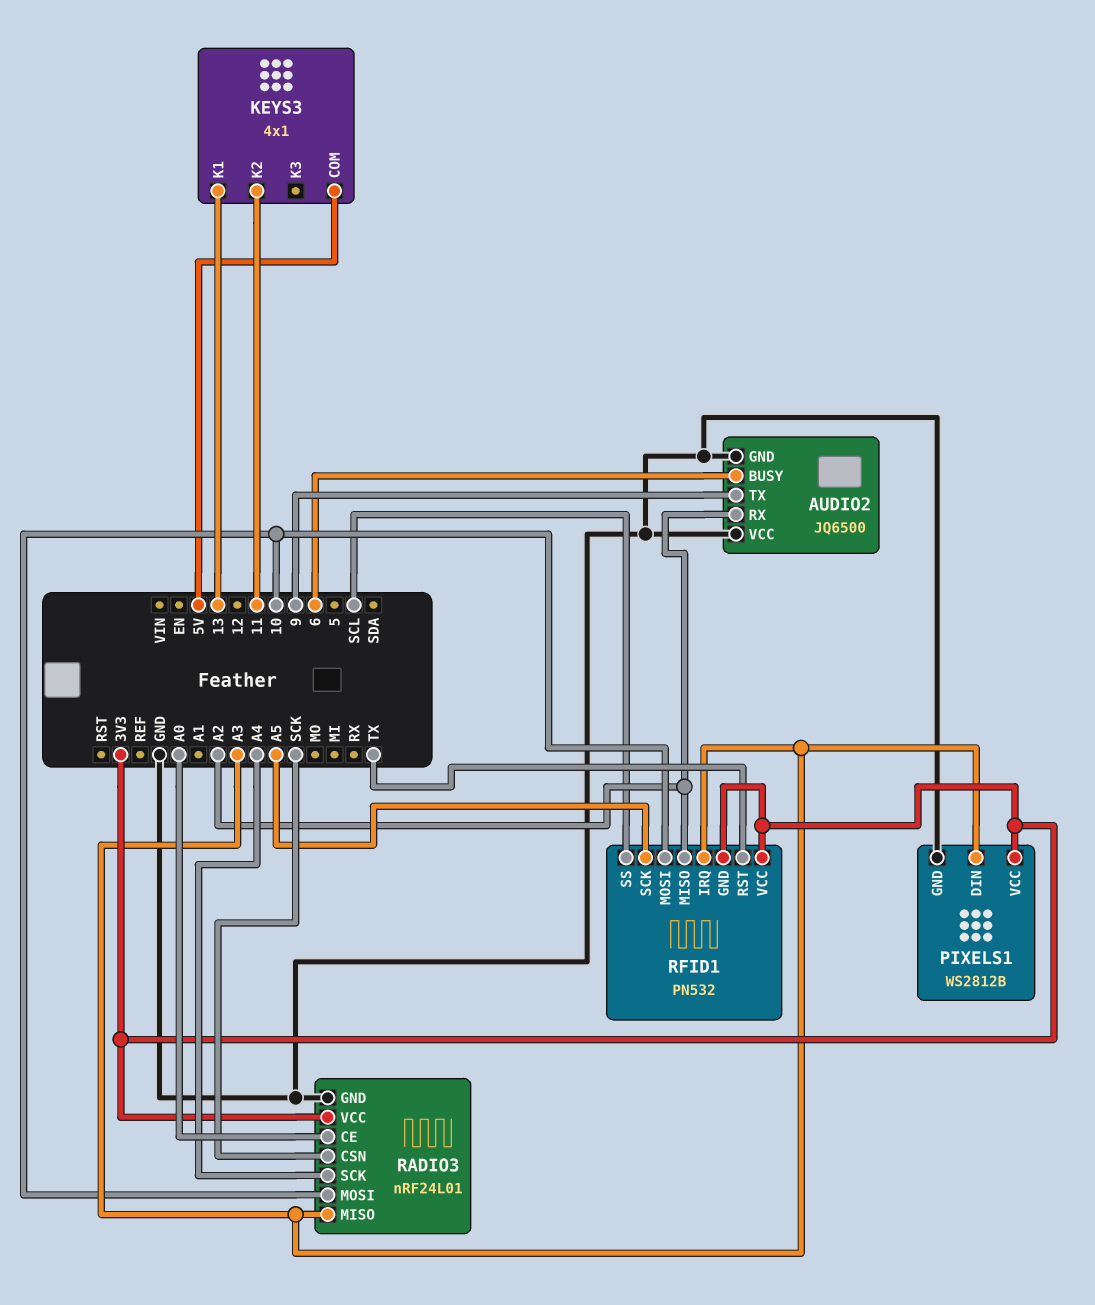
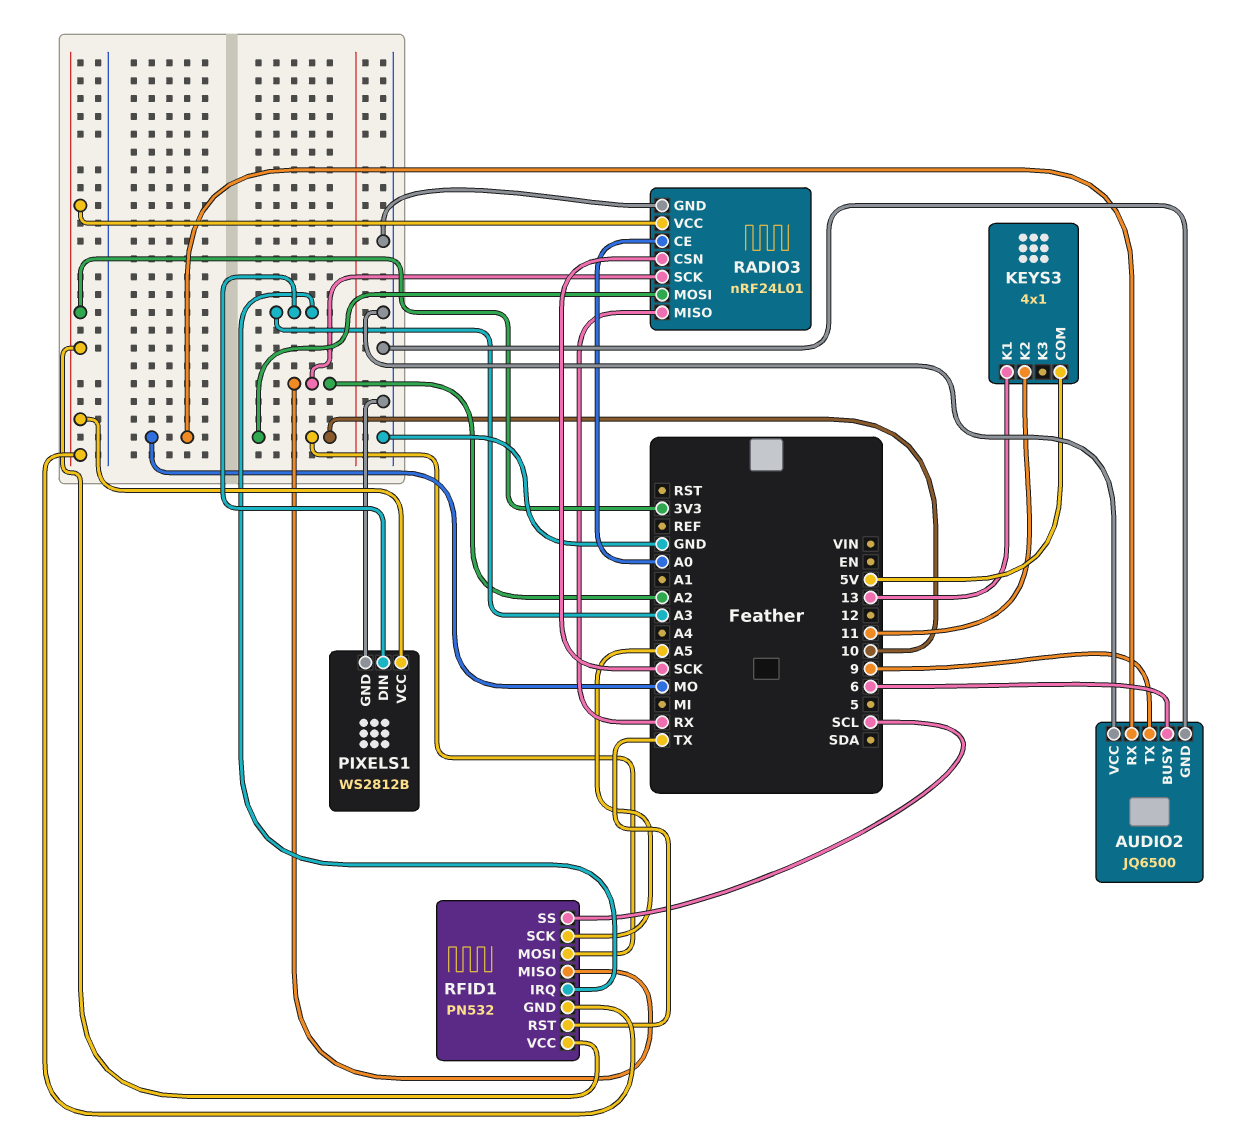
AUDIO2 pin RX: A2 -> MO
RADIO3 pin MISO: A3 -> RX
RADIO3 pin SCK: A4 -> A2

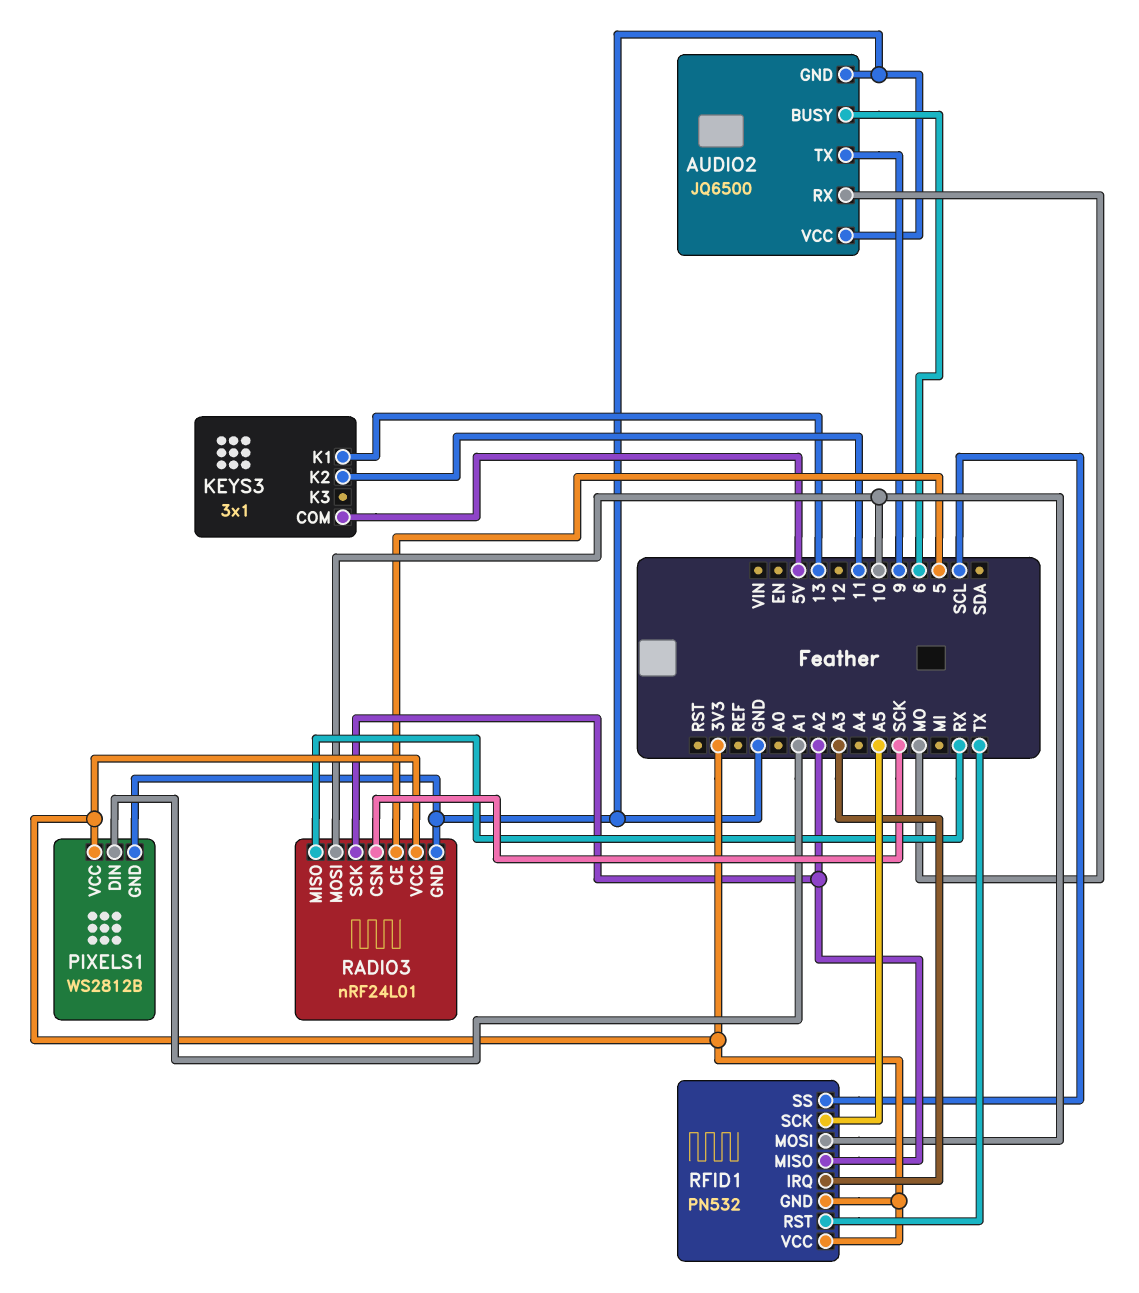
KEYS3: 4x1 -> 3x1
PIXELS1 pin DIN: A3 -> A1
RADIO3 pin CE: A0 -> 5

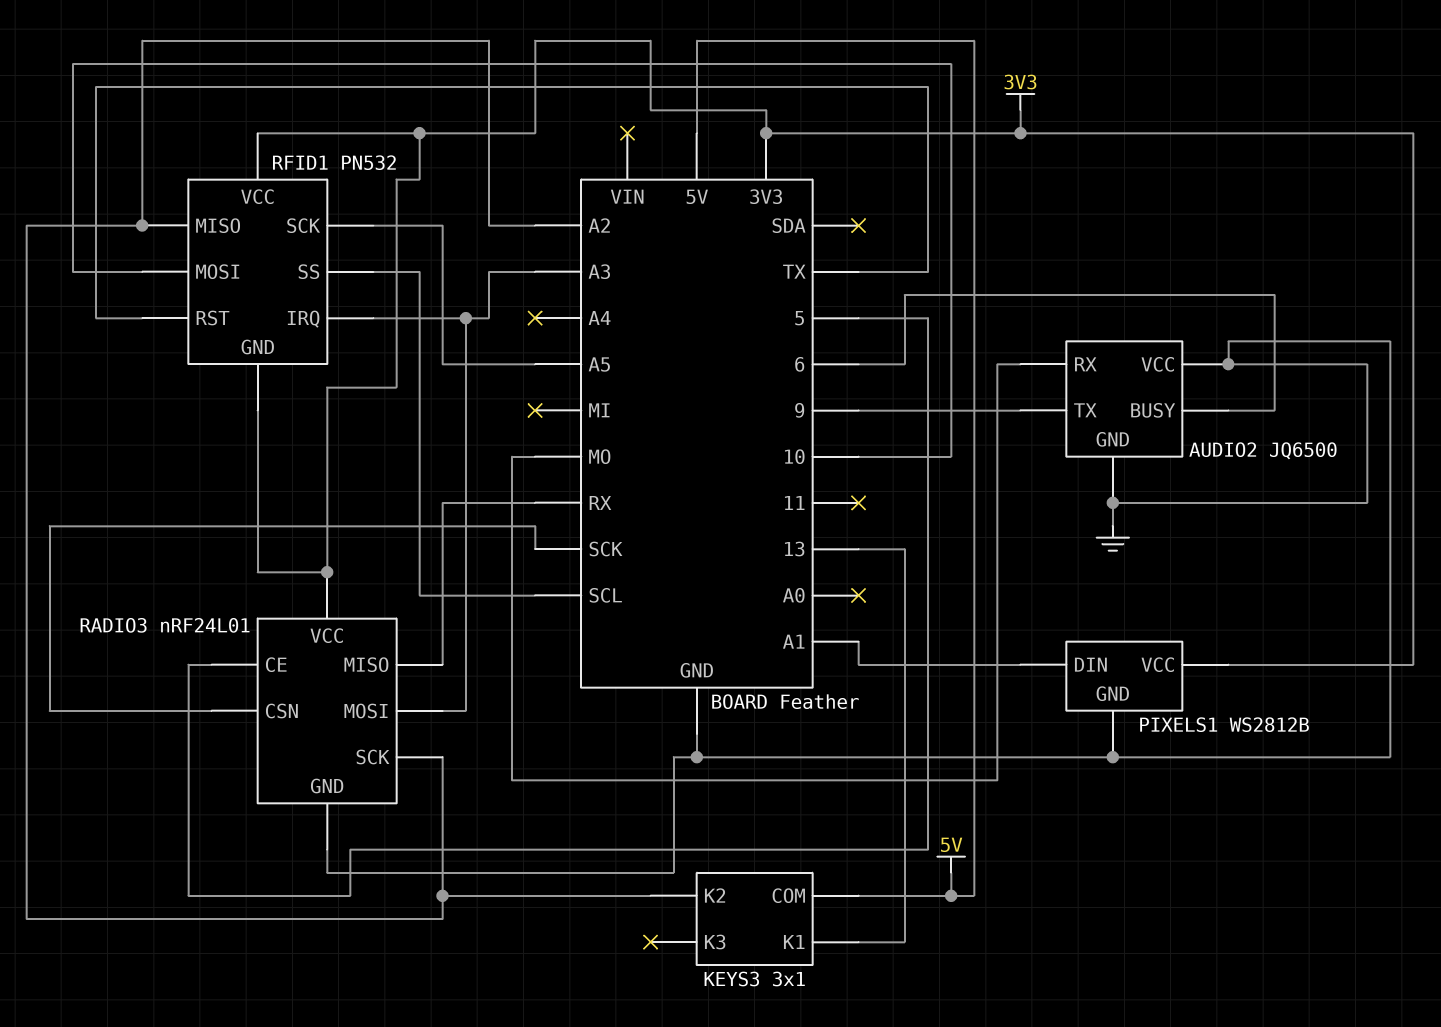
KEYS3 pin K2: 11 -> A2
RADIO3 pin MOSI: 10 -> A3

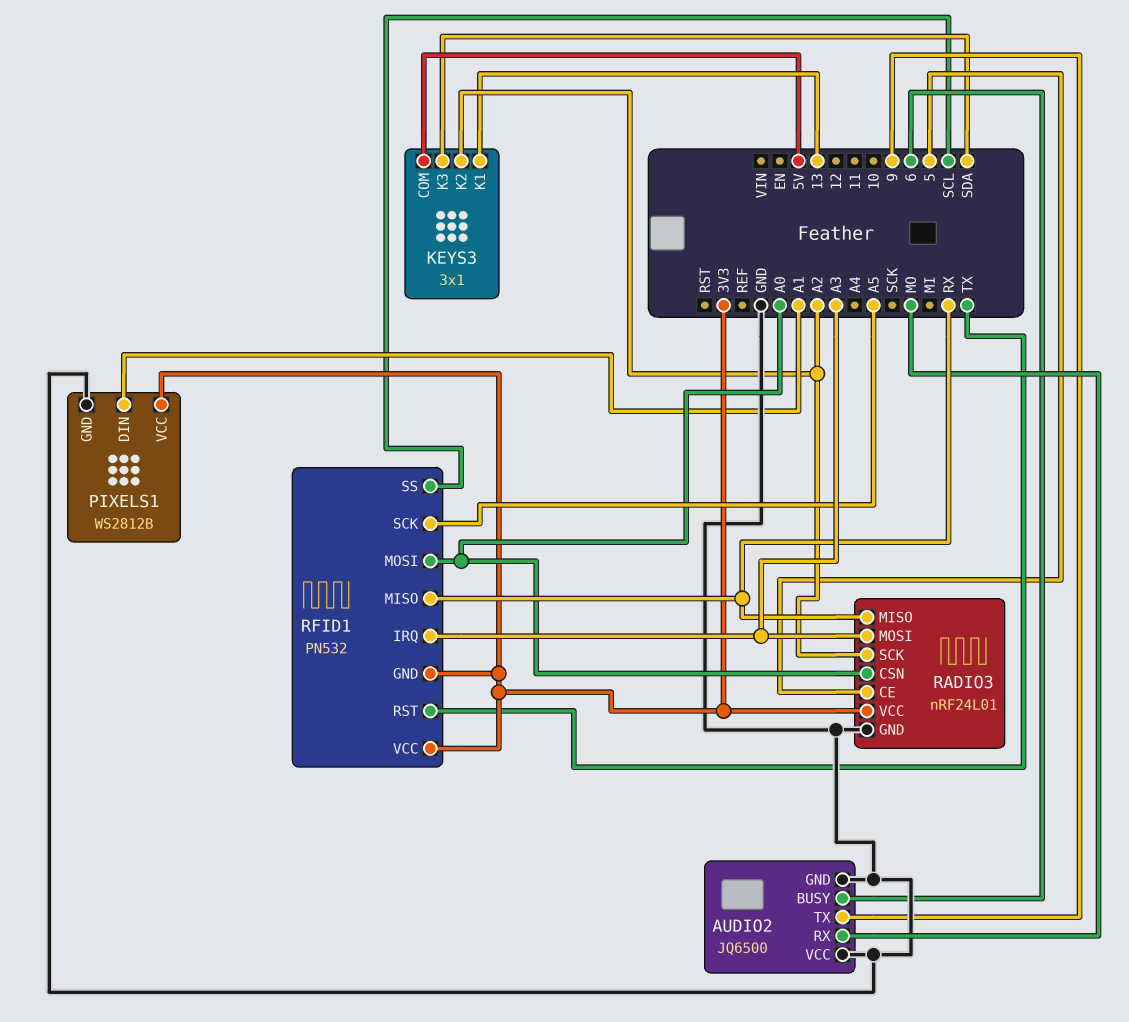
KEYS3 pin K3: none -> SDA
RADIO3 pin CSN: SCK -> A0
RFID1 pin MISO: A2 -> RX
RFID1 pin MOSI: 10 -> A0

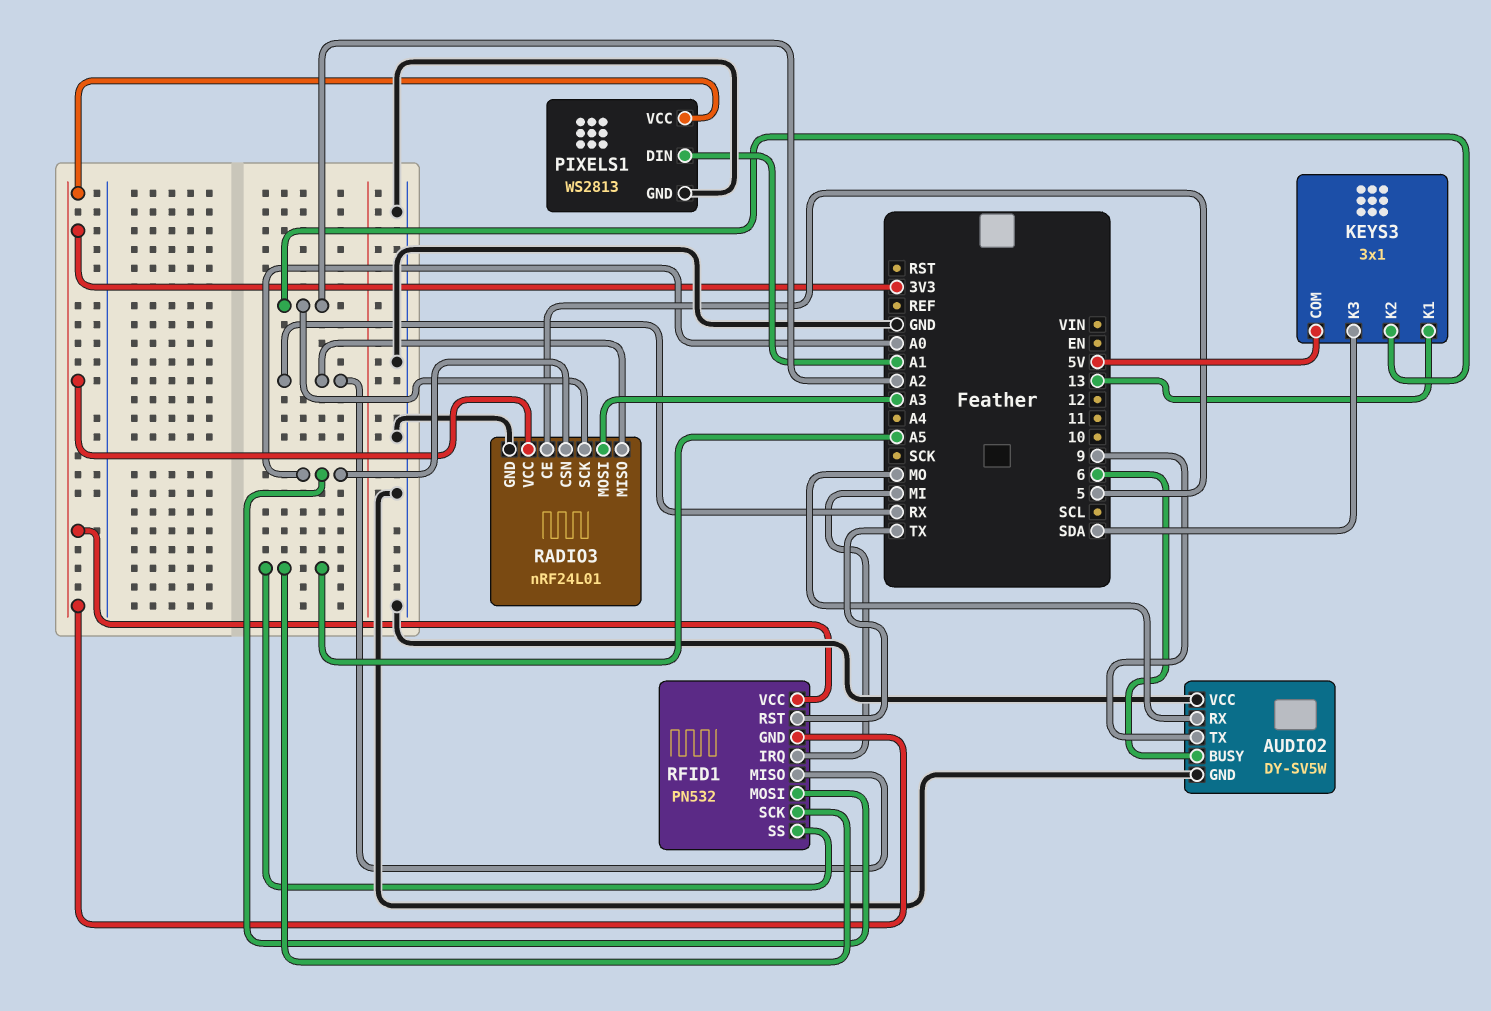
AUDIO2: JQ6500 -> DY-SV5W
PIXELS1: WS2812B -> WS2813
RFID1 pin IRQ: A3 -> MI
RFID1 pin SS: SCL -> A5

